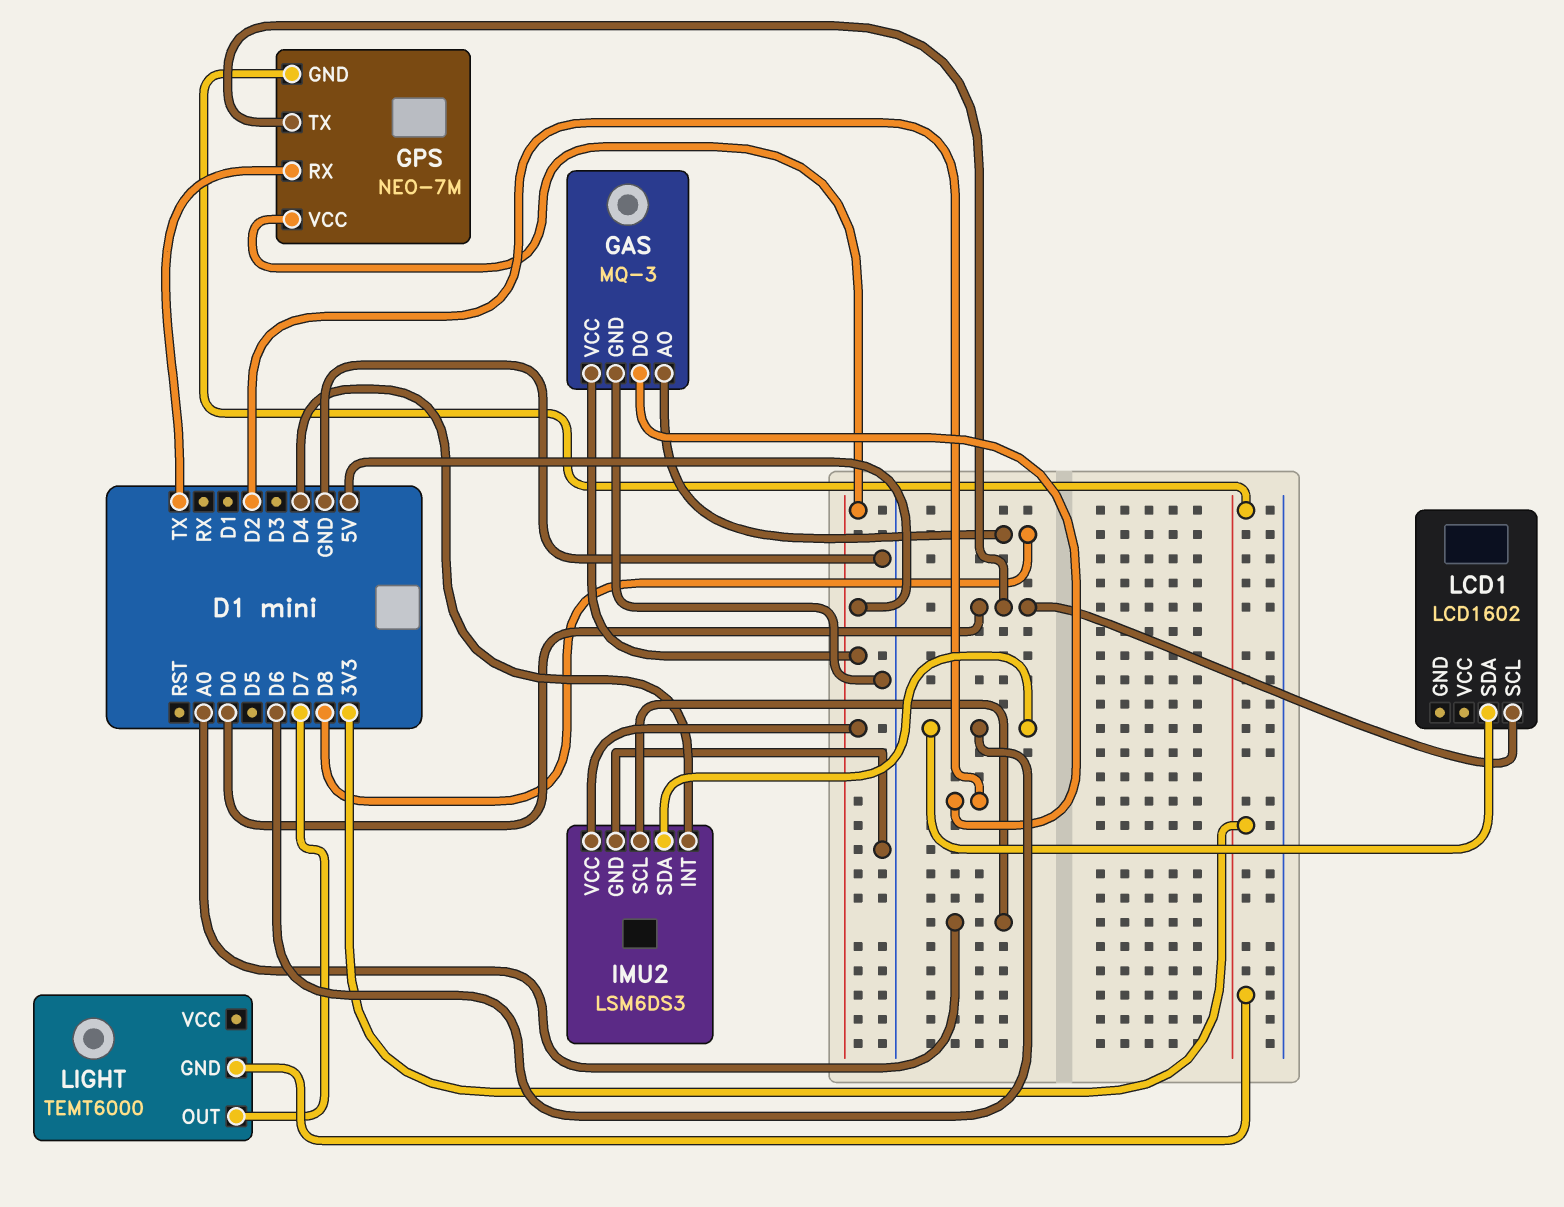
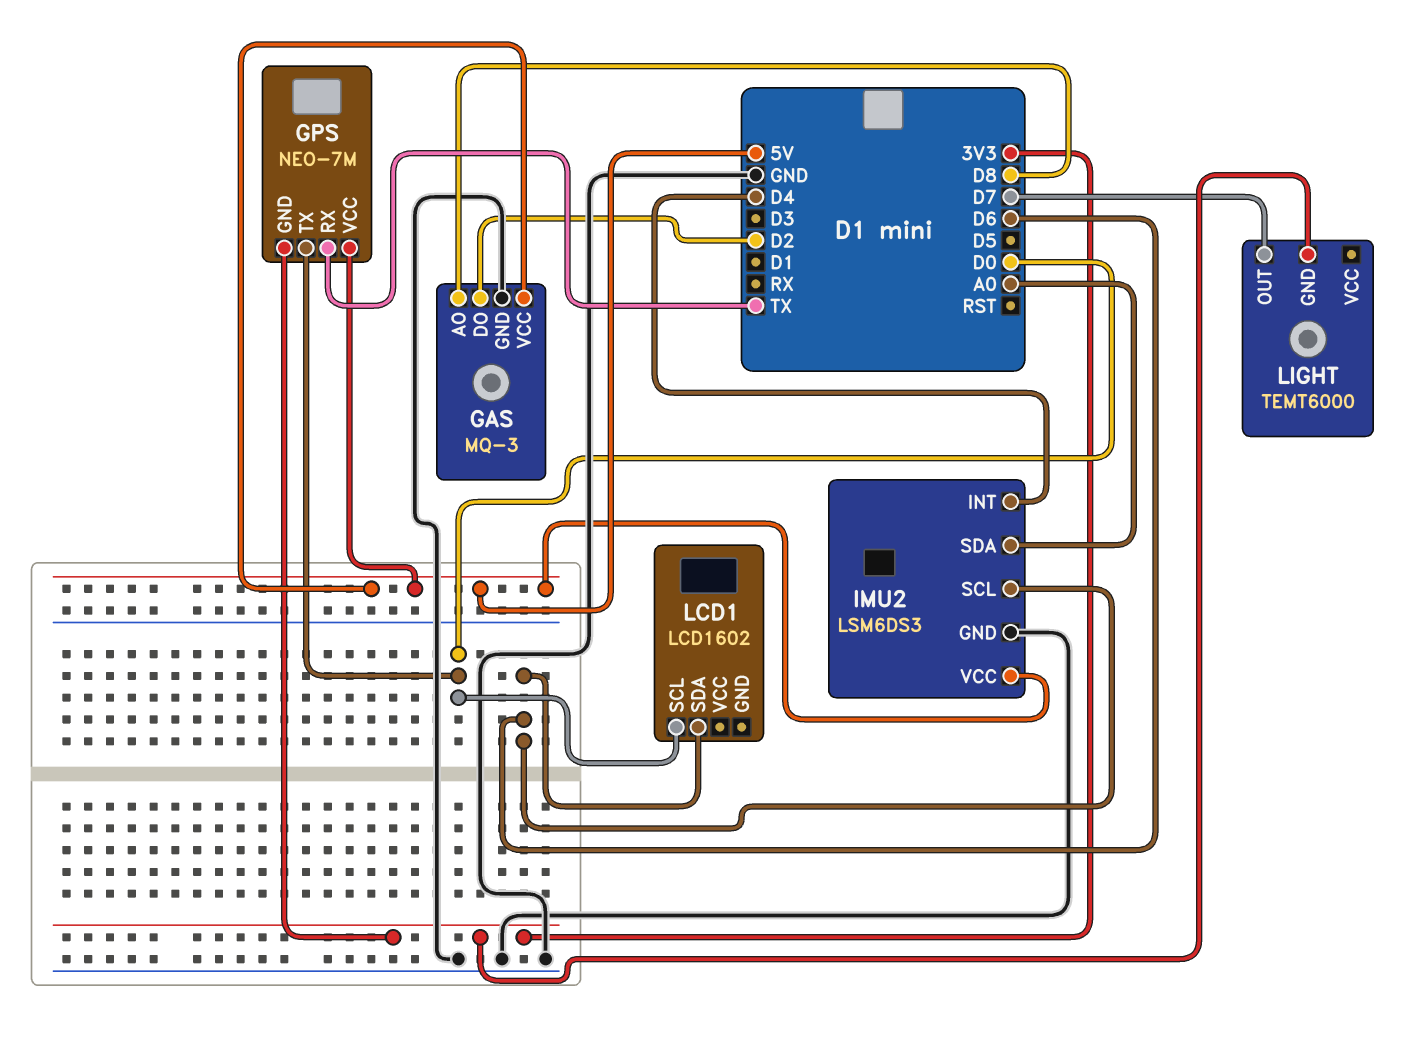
IMU2 pin SCL: A0 -> D6
IMU2 pin SDA: D6 -> A0

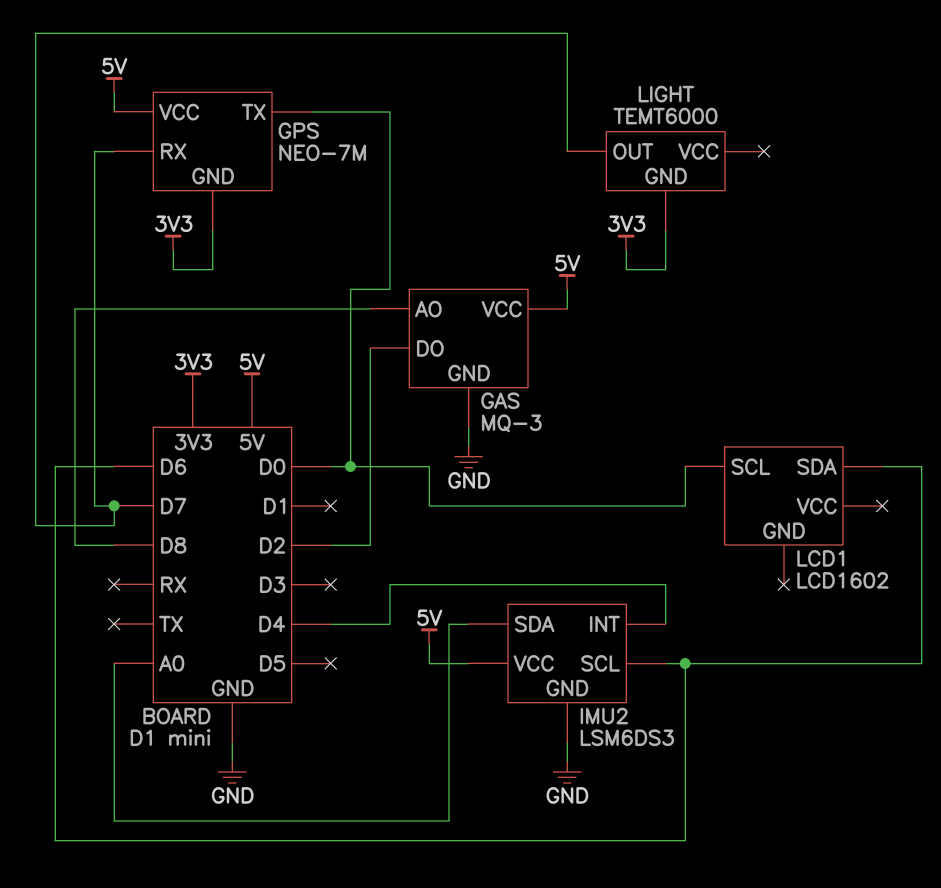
GPS pin RX: TX -> D7

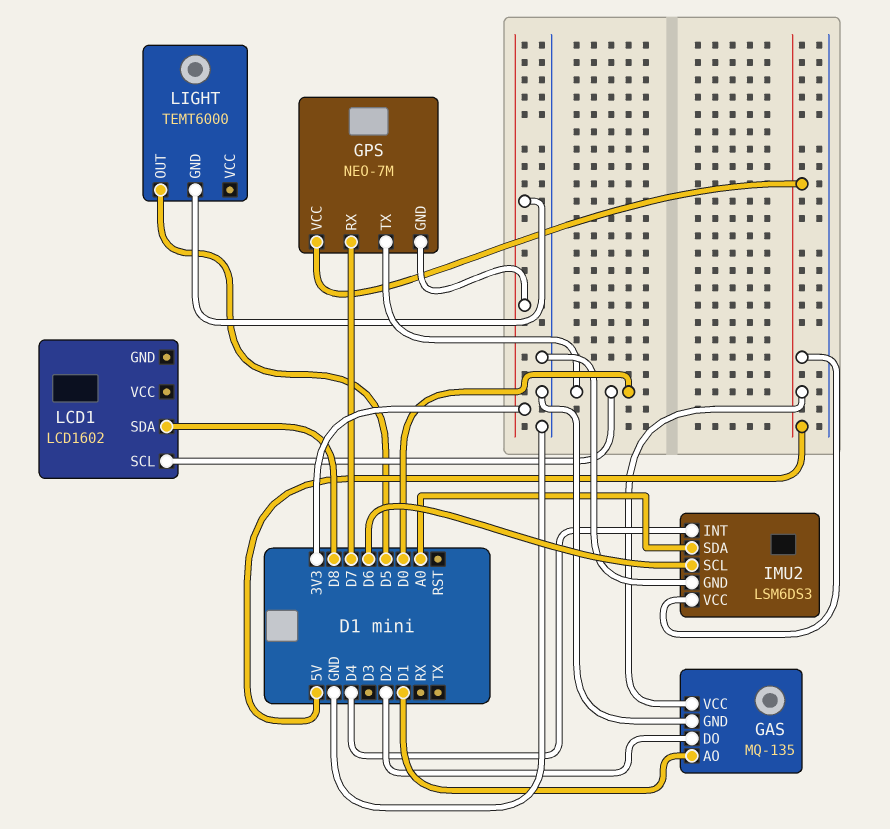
GAS: MQ-3 -> MQ-135
GAS pin AO: D8 -> D1
LCD1 pin SDA: D6 -> D8
LIGHT pin OUT: D7 -> D5

